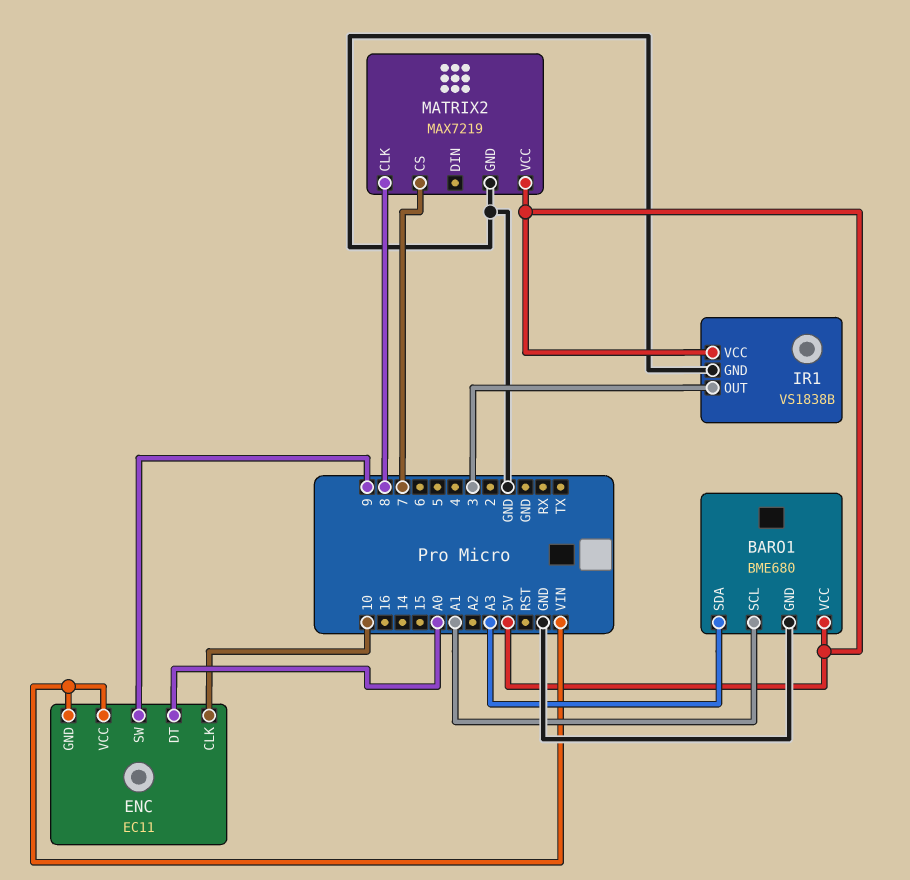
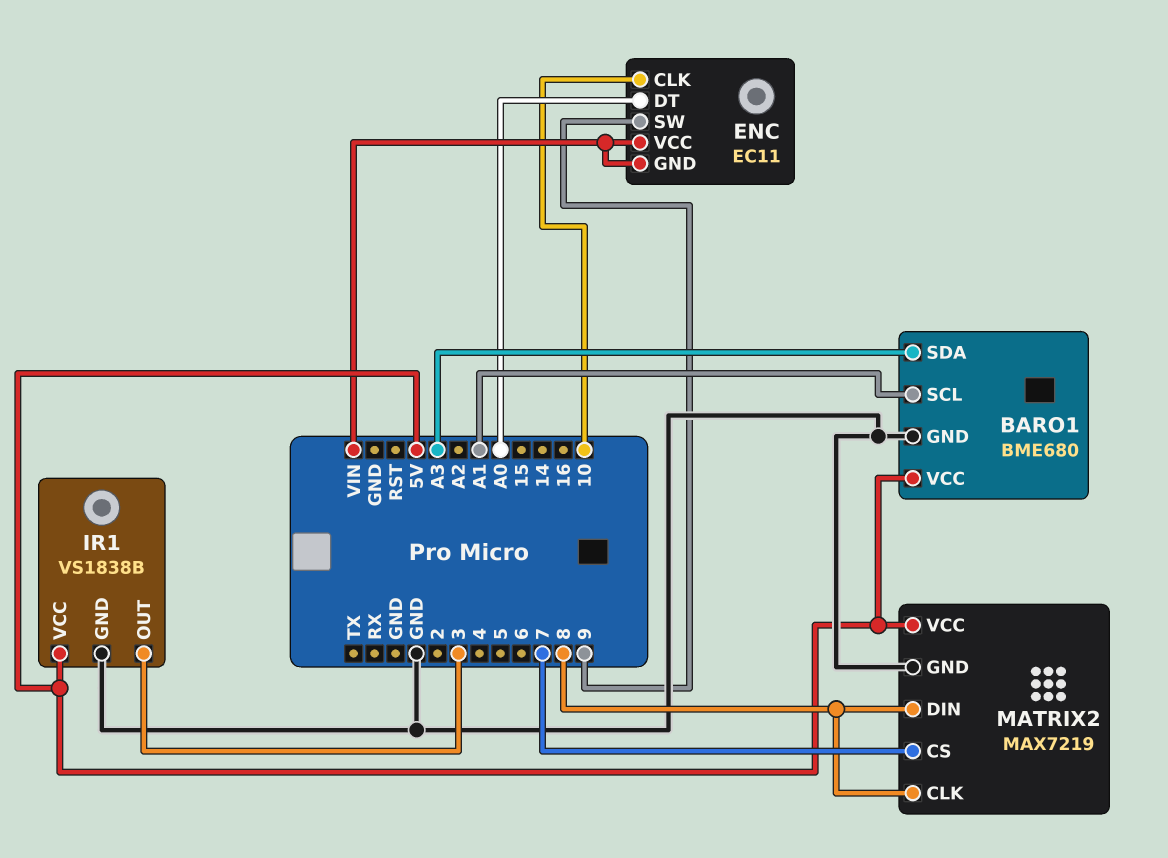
MATRIX2 pin DIN: none -> 8

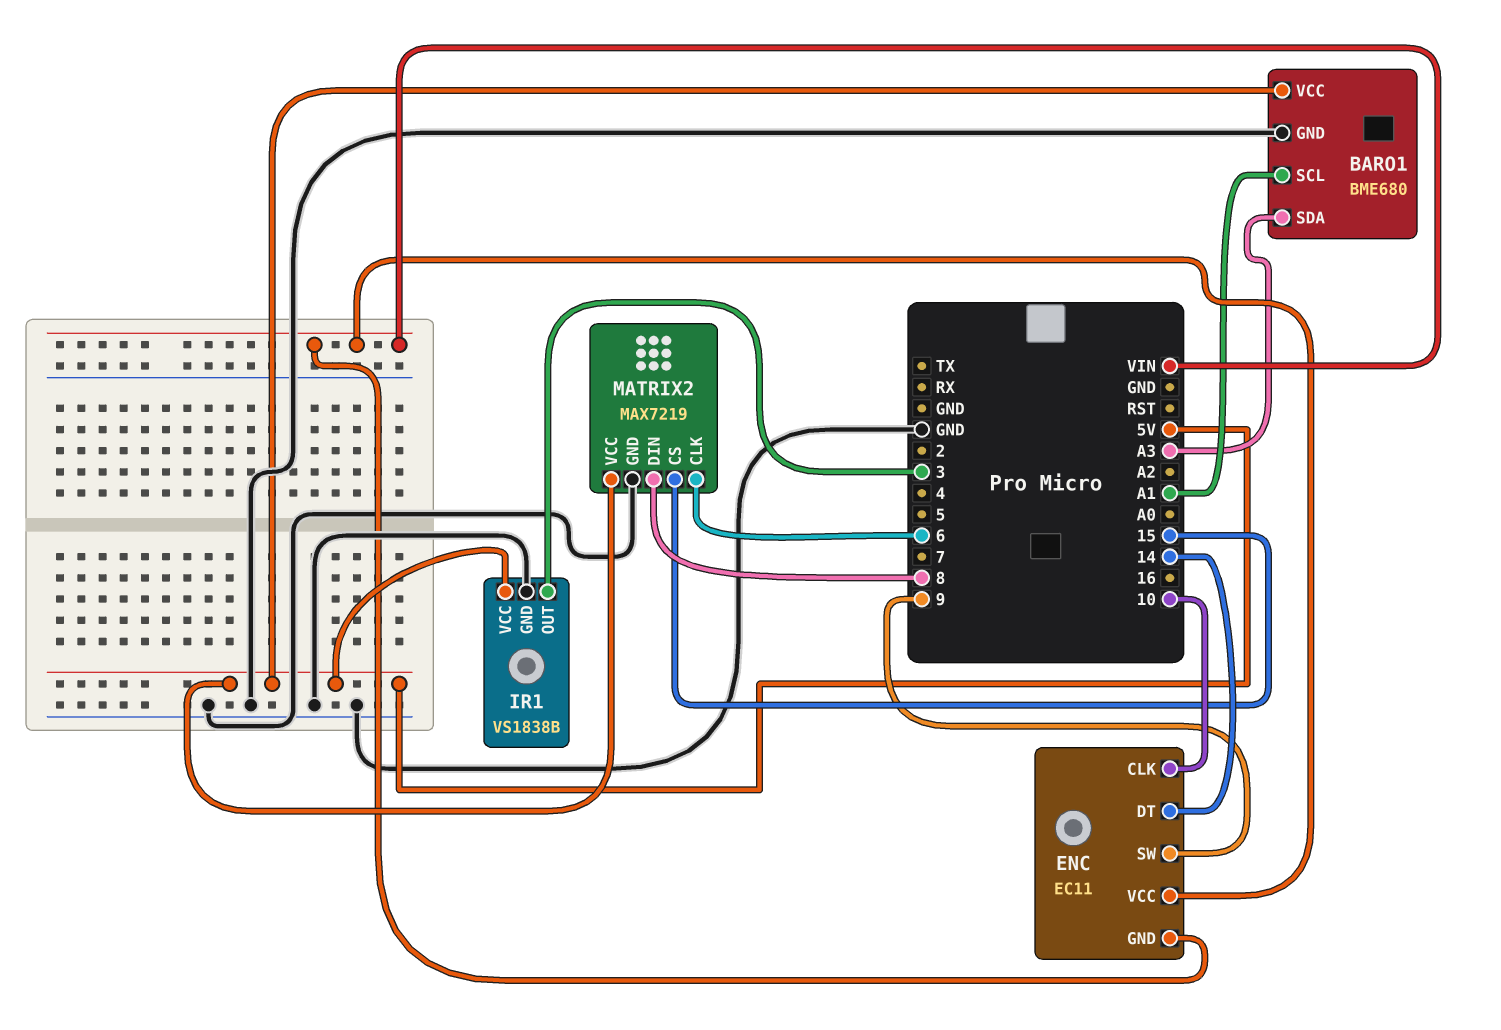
ENC pin DT: A0 -> 14
MATRIX2 pin CLK: 8 -> 6
MATRIX2 pin CS: 7 -> 15

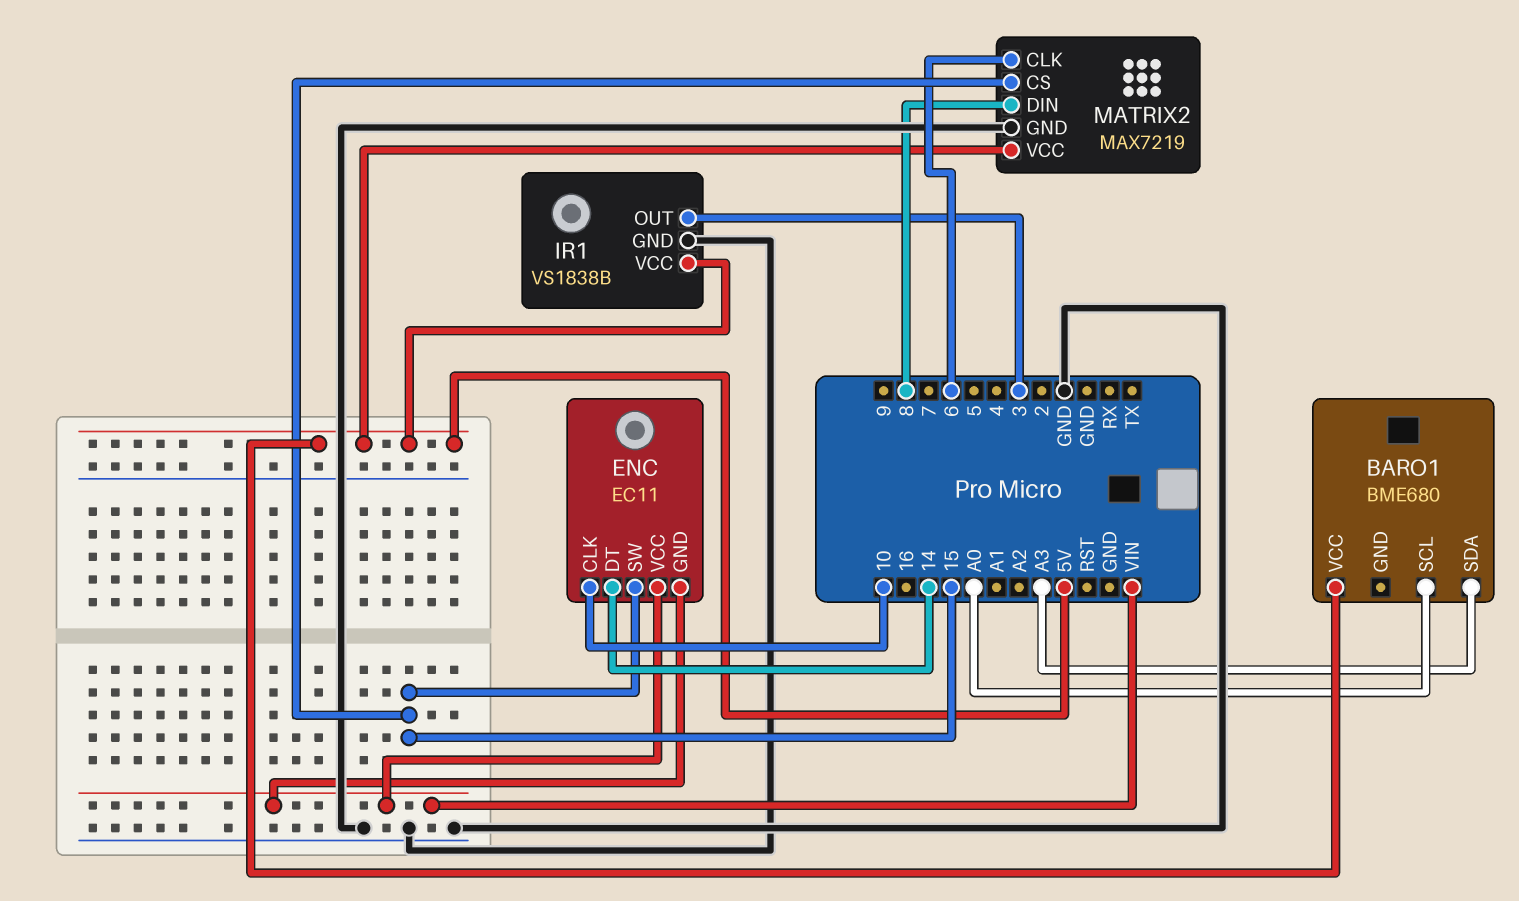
BARO1 pin GND: GND -> none
BARO1 pin SCL: A1 -> A0
ENC pin SW: 9 -> 15

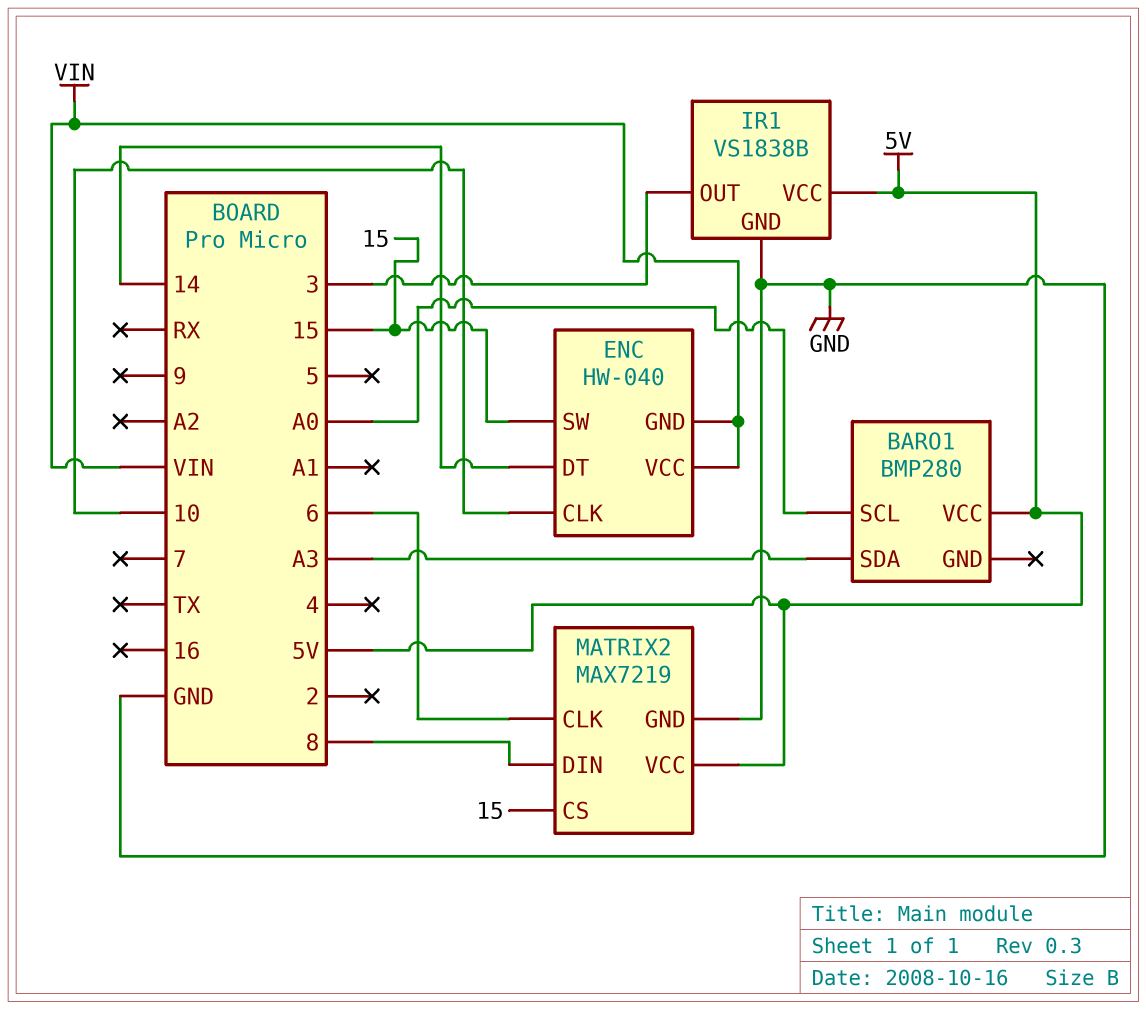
BARO1: BME680 -> BMP280
ENC: EC11 -> HW-040

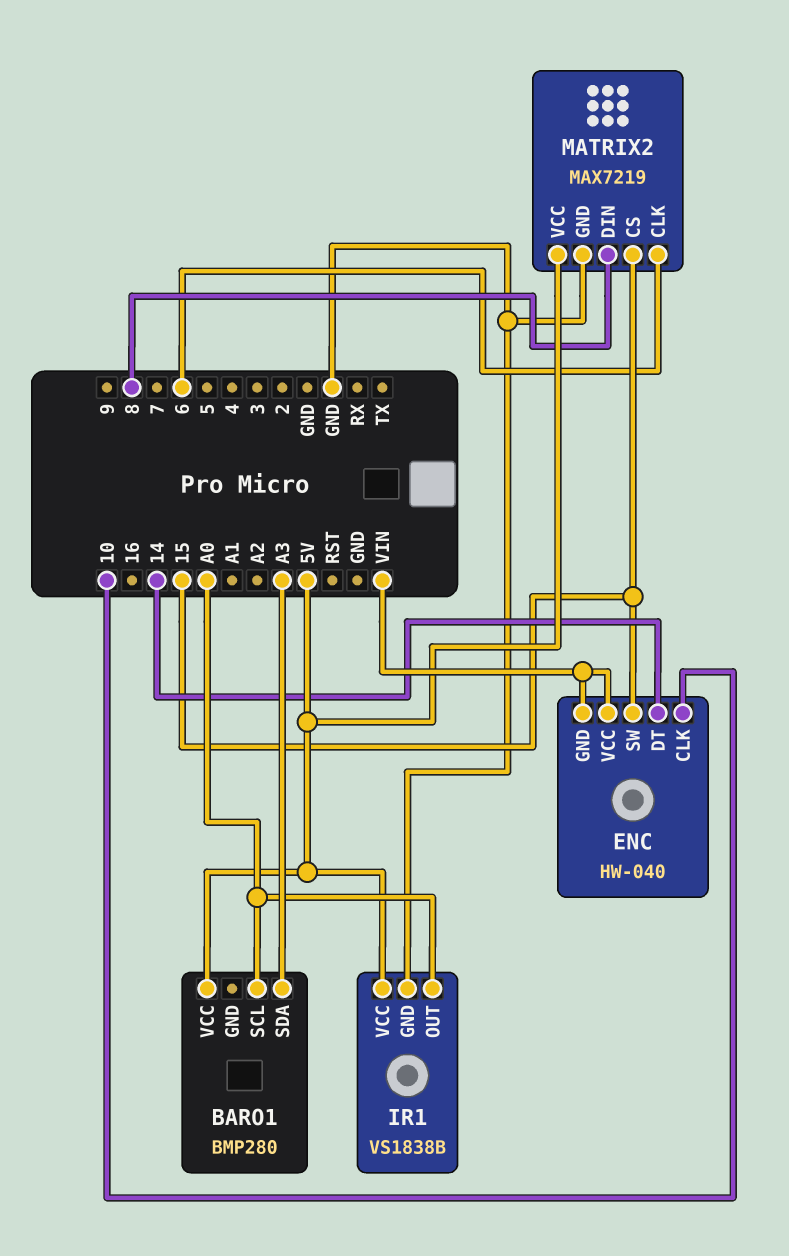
IR1 pin OUT: 3 -> A0

